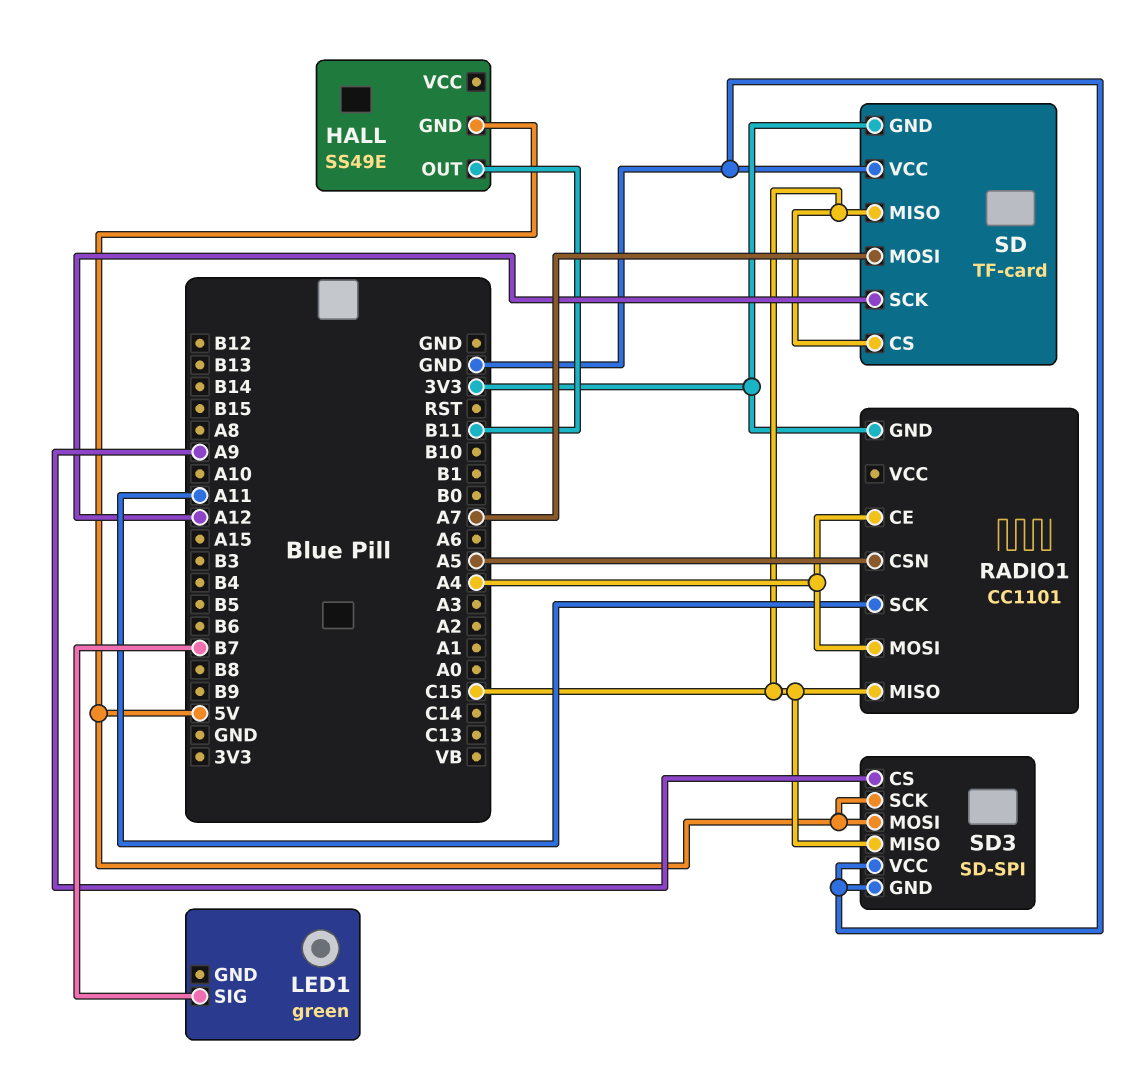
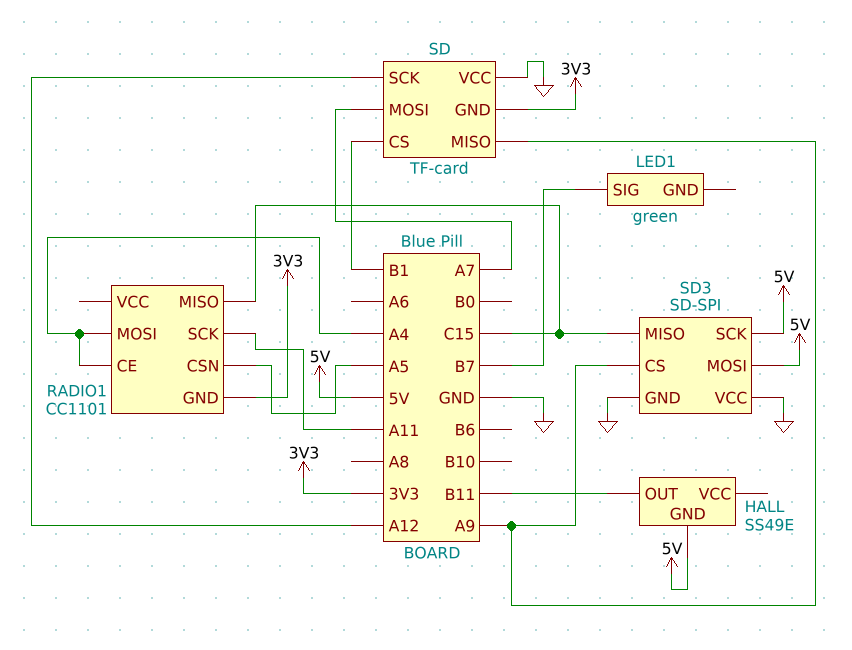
SD pin CS: C15 -> B1
SD pin MISO: C15 -> A9

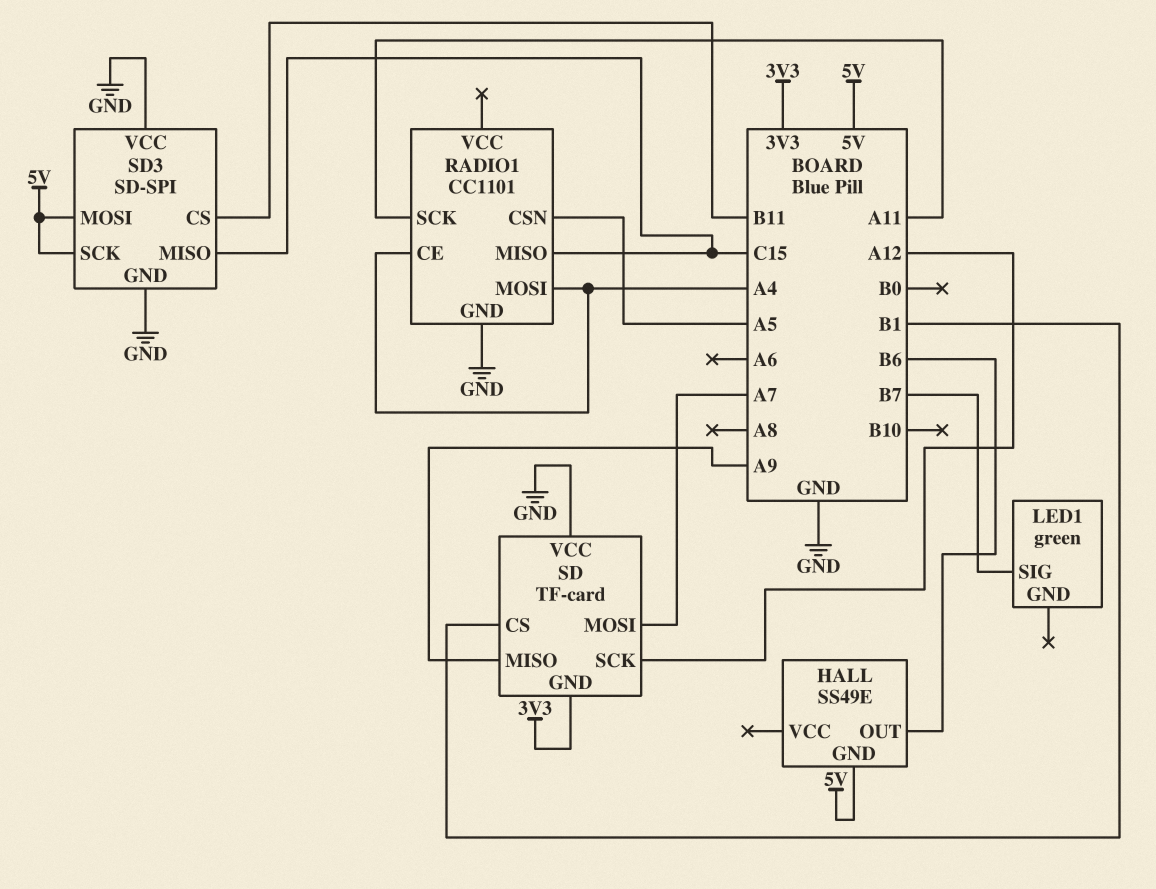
HALL pin OUT: B11 -> B6
RADIO1 pin GND: 3V3 -> GND
SD3 pin CS: A9 -> B11

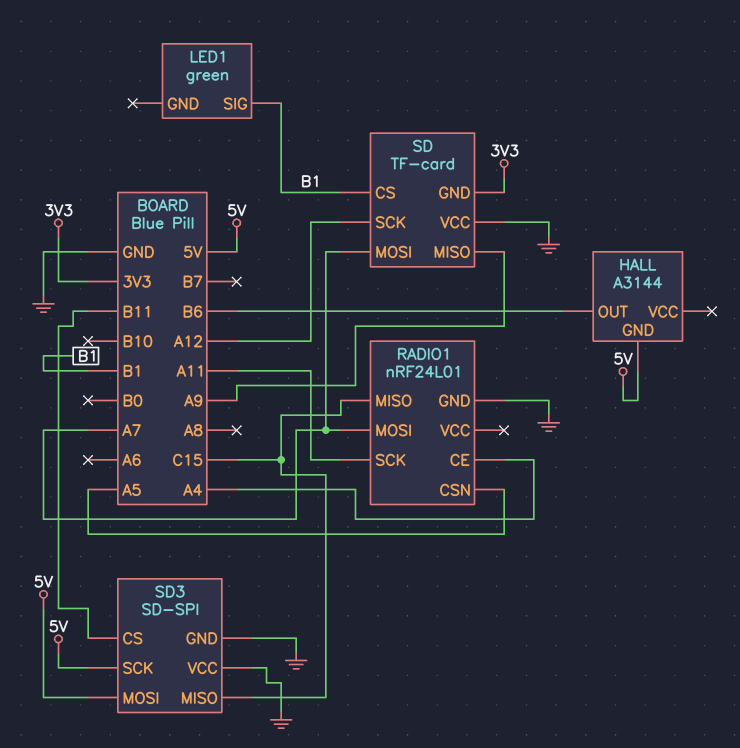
HALL: SS49E -> A3144
LED1 pin SIG: B7 -> B1
RADIO1: CC1101 -> nRF24L01
RADIO1 pin MOSI: A4 -> A7

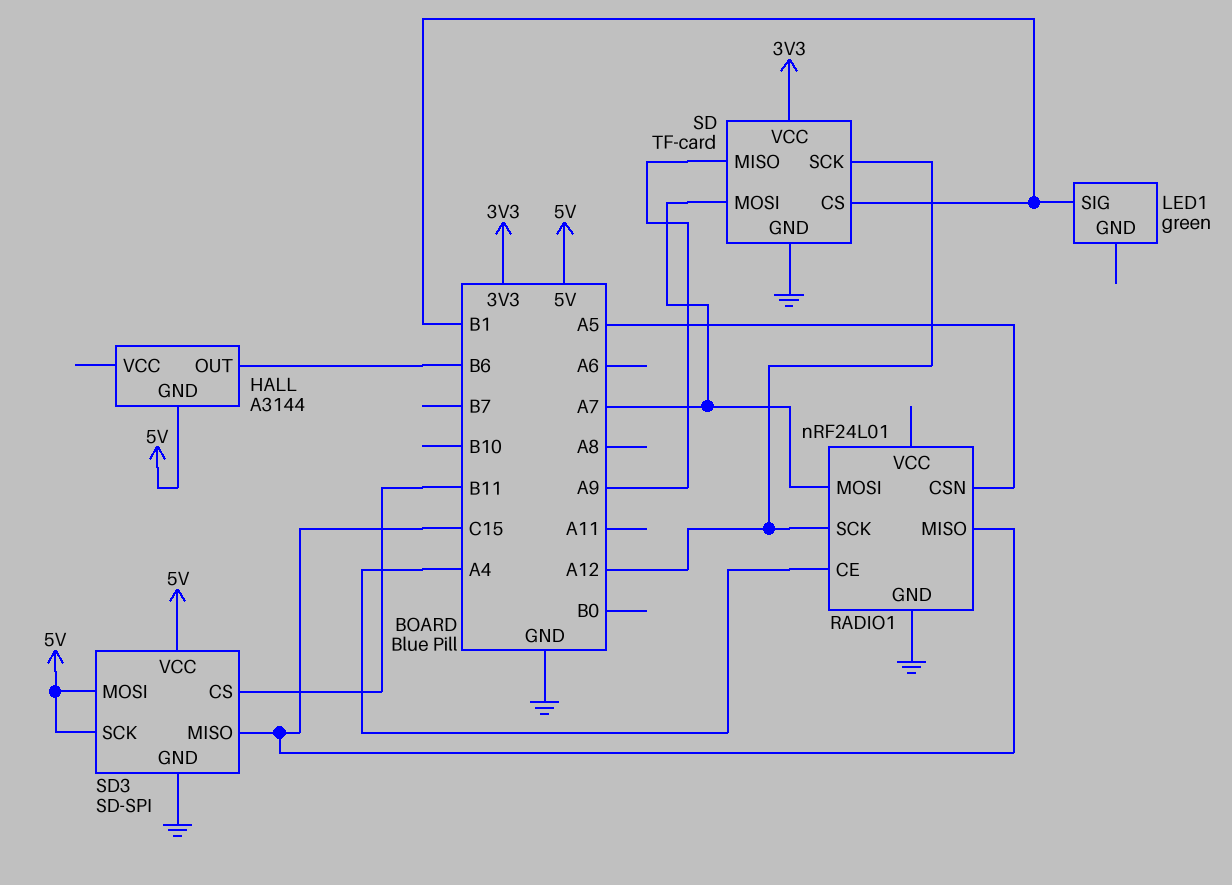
RADIO1 pin SCK: A11 -> A12
SD pin GND: 3V3 -> GND
SD pin VCC: GND -> 3V3
SD3 pin VCC: GND -> 5V

